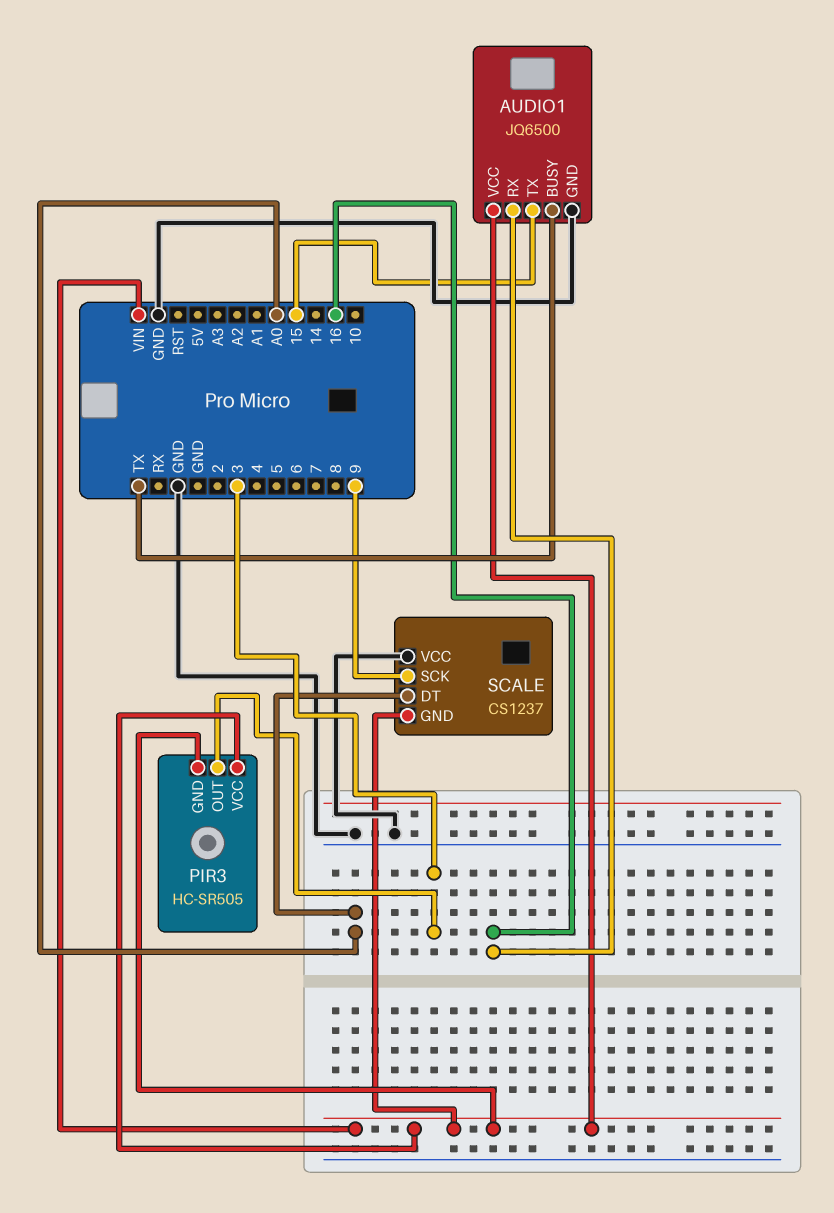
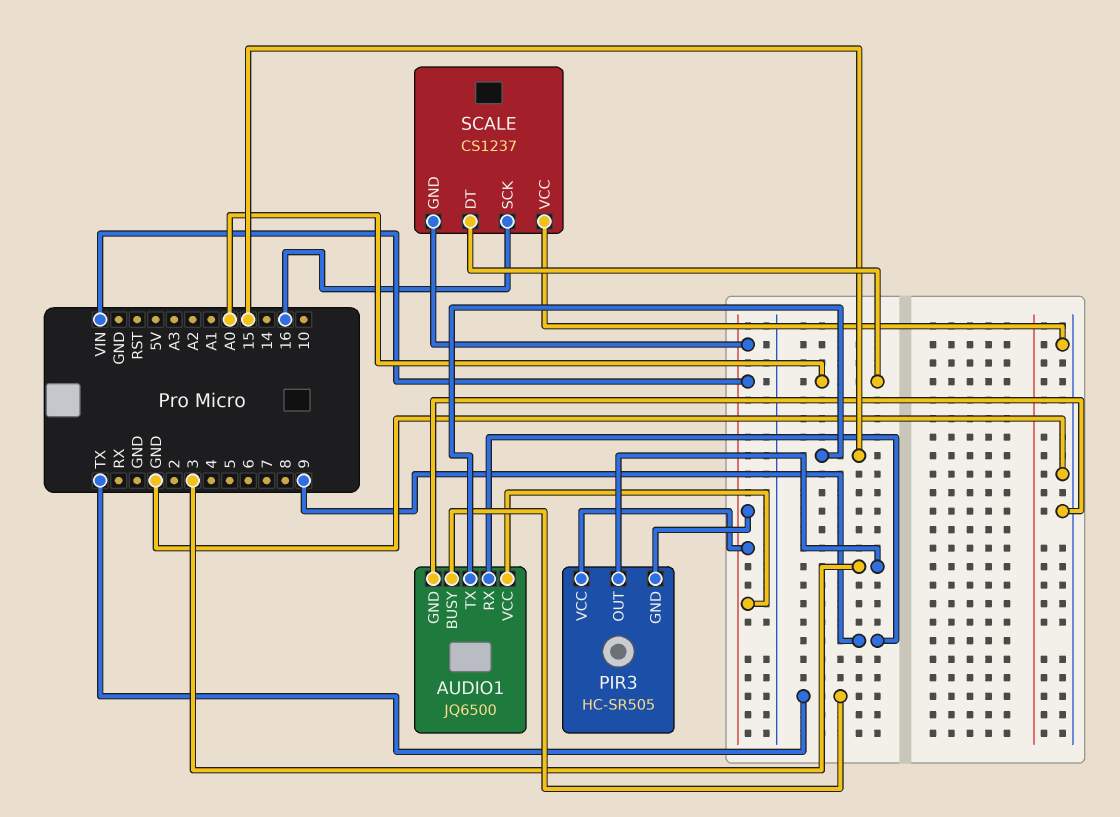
AUDIO1 pin RX: 16 -> 9
SCALE pin SCK: 9 -> 16

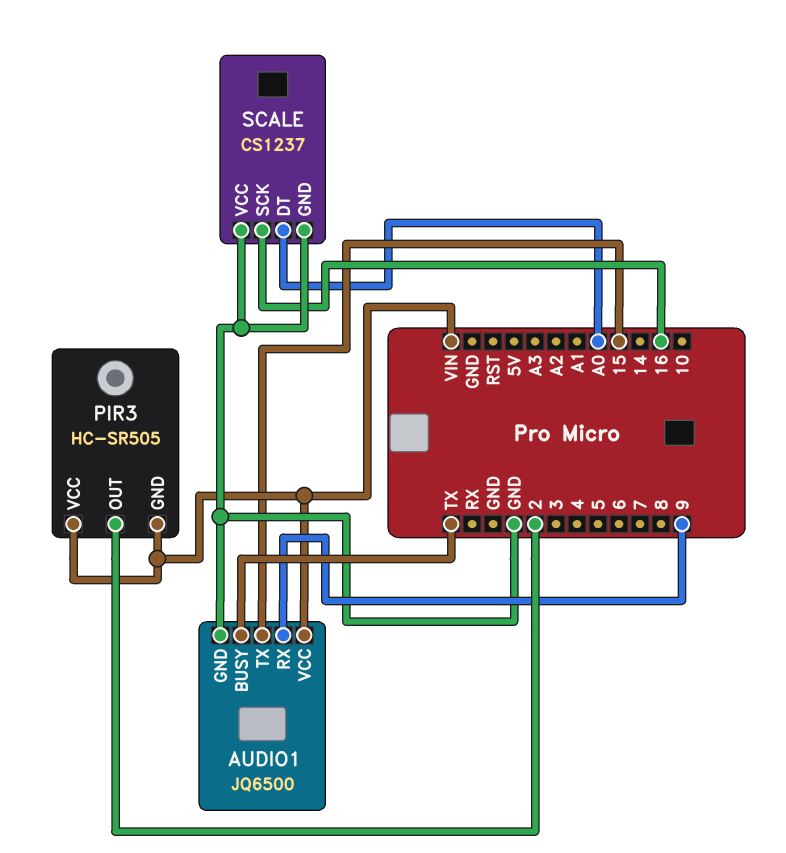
PIR3 pin OUT: 3 -> 2
SCALE pin GND: VIN -> GND

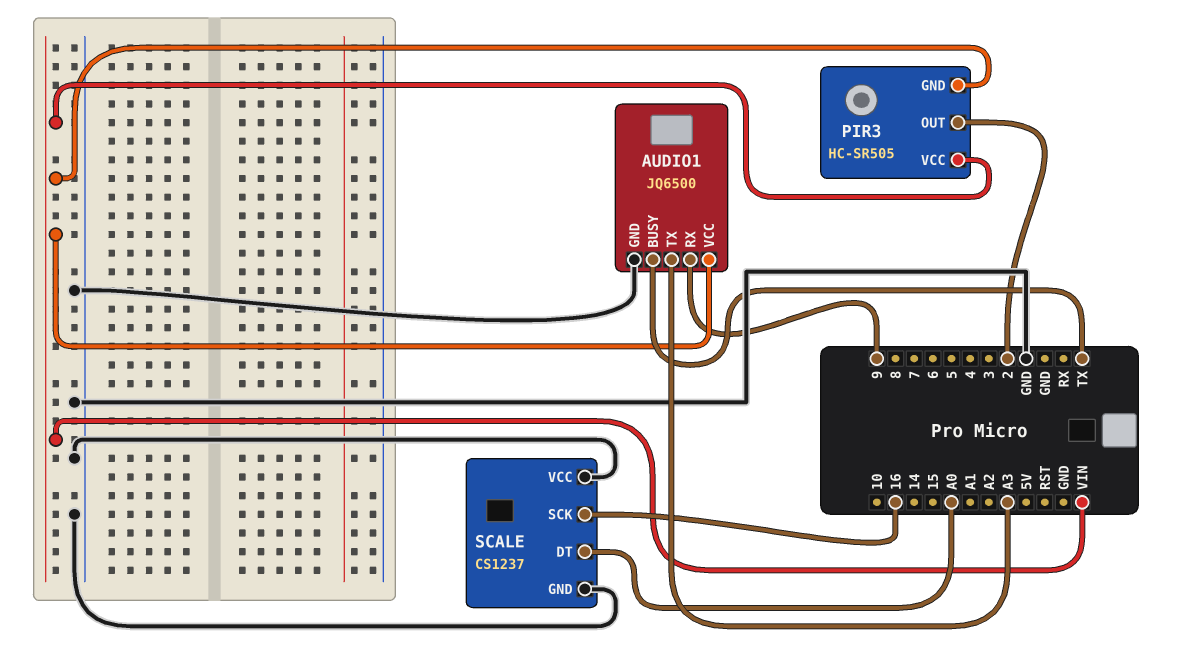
AUDIO1 pin TX: 15 -> A3

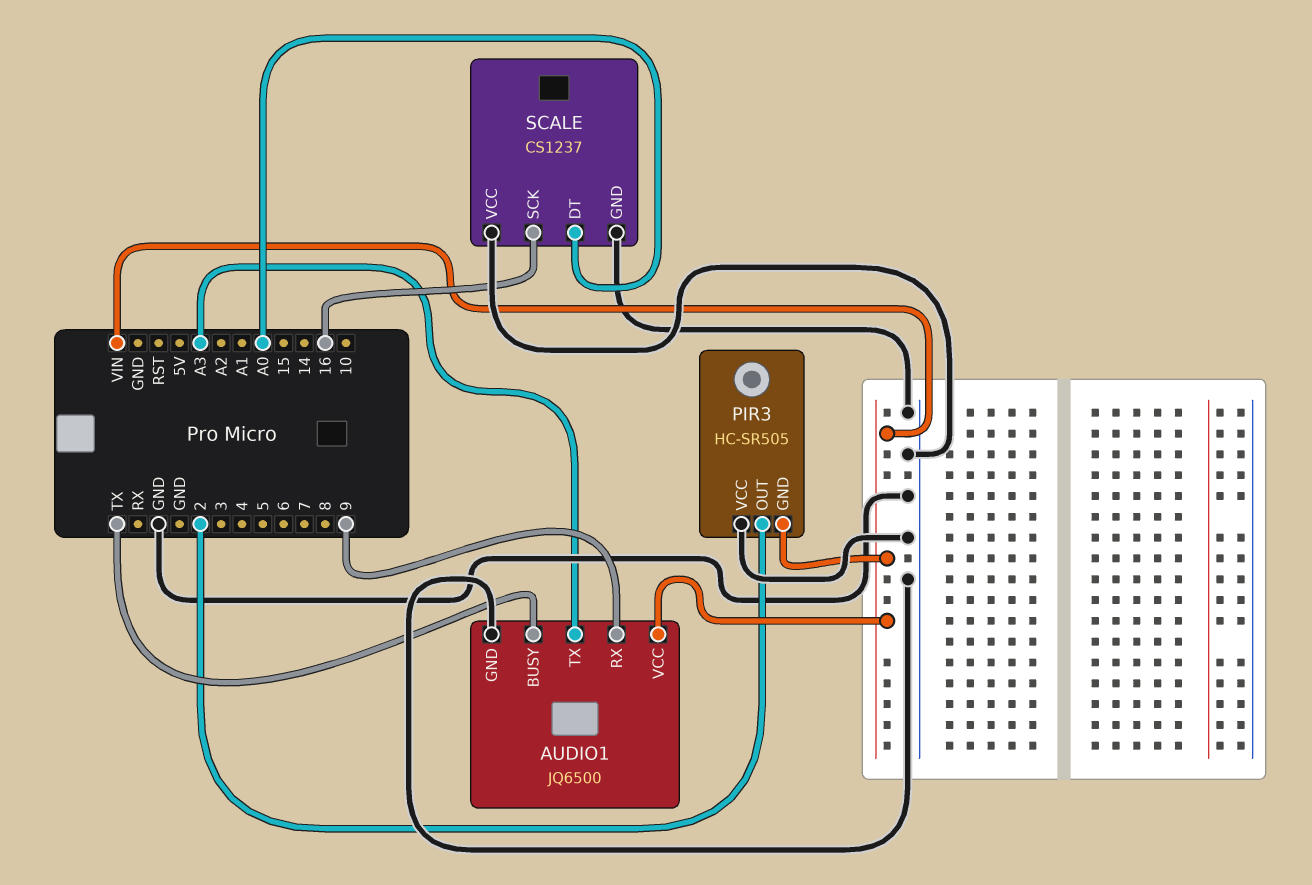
PIR3 pin VCC: VIN -> GND

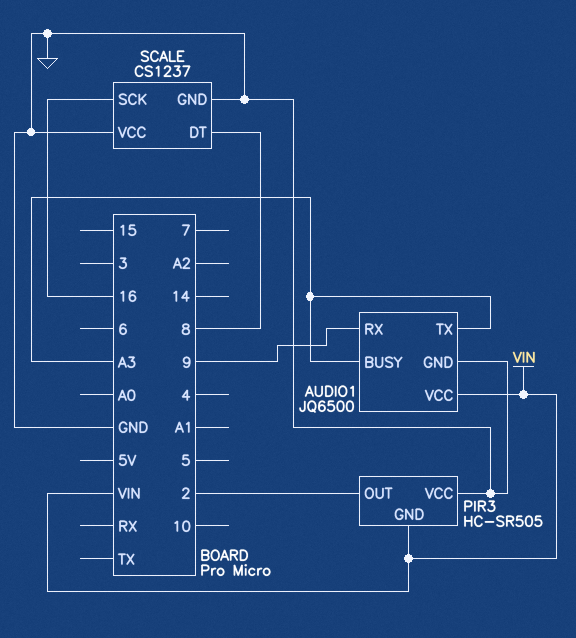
AUDIO1 pin BUSY: TX -> A3
SCALE pin DT: A0 -> 8

